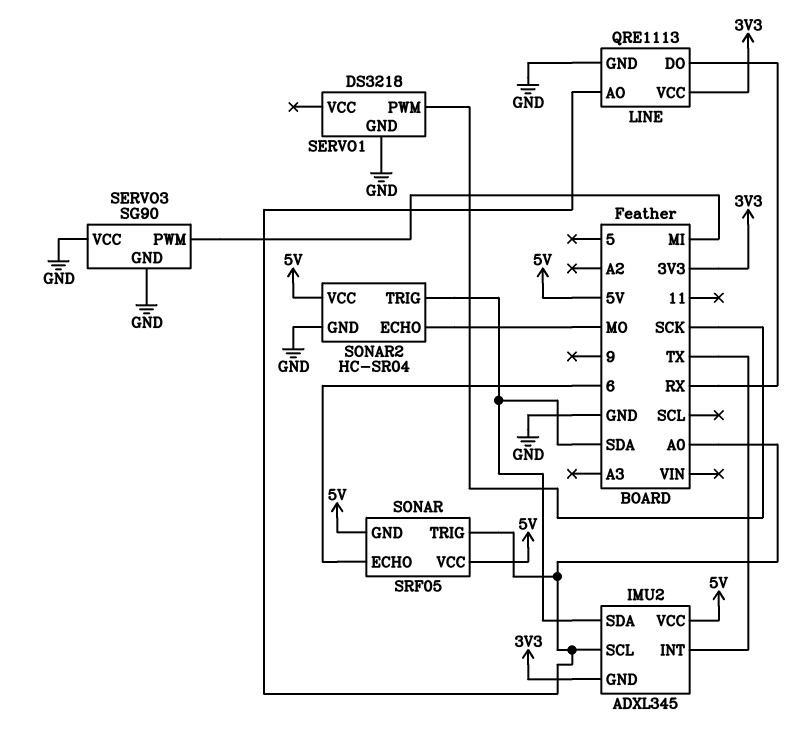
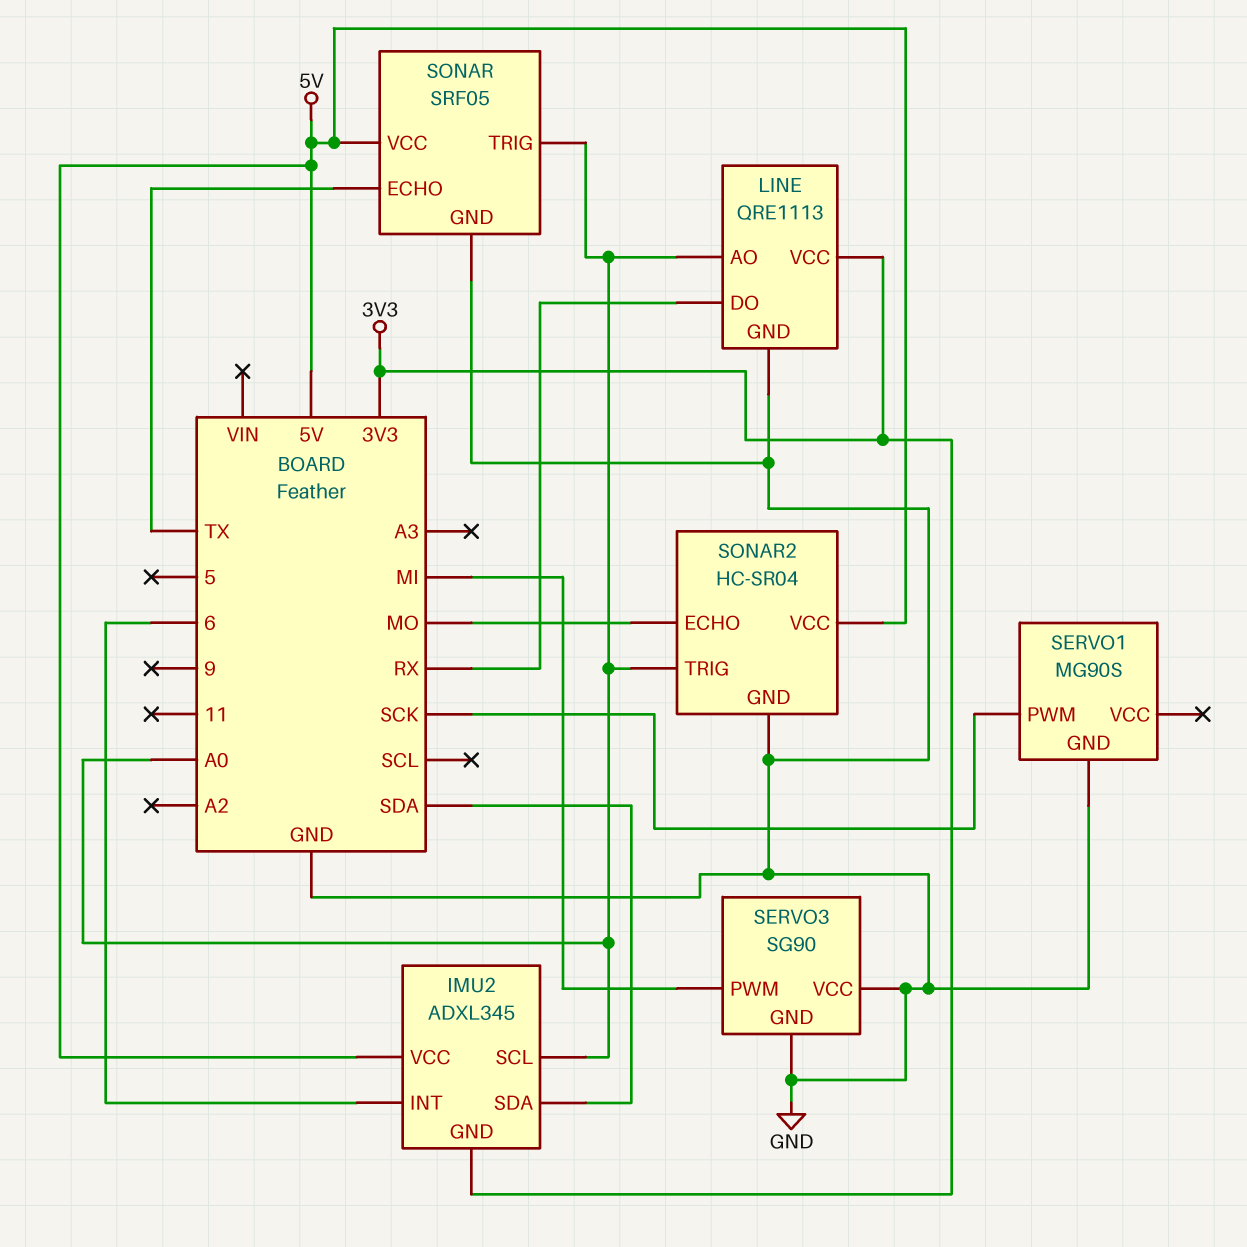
IMU2 pin INT: TX -> 6
SERVO1: DS3218 -> MG90S
SONAR pin ECHO: 6 -> TX
SONAR pin GND: 5V -> GND
SONAR2 pin TRIG: SDA -> A0

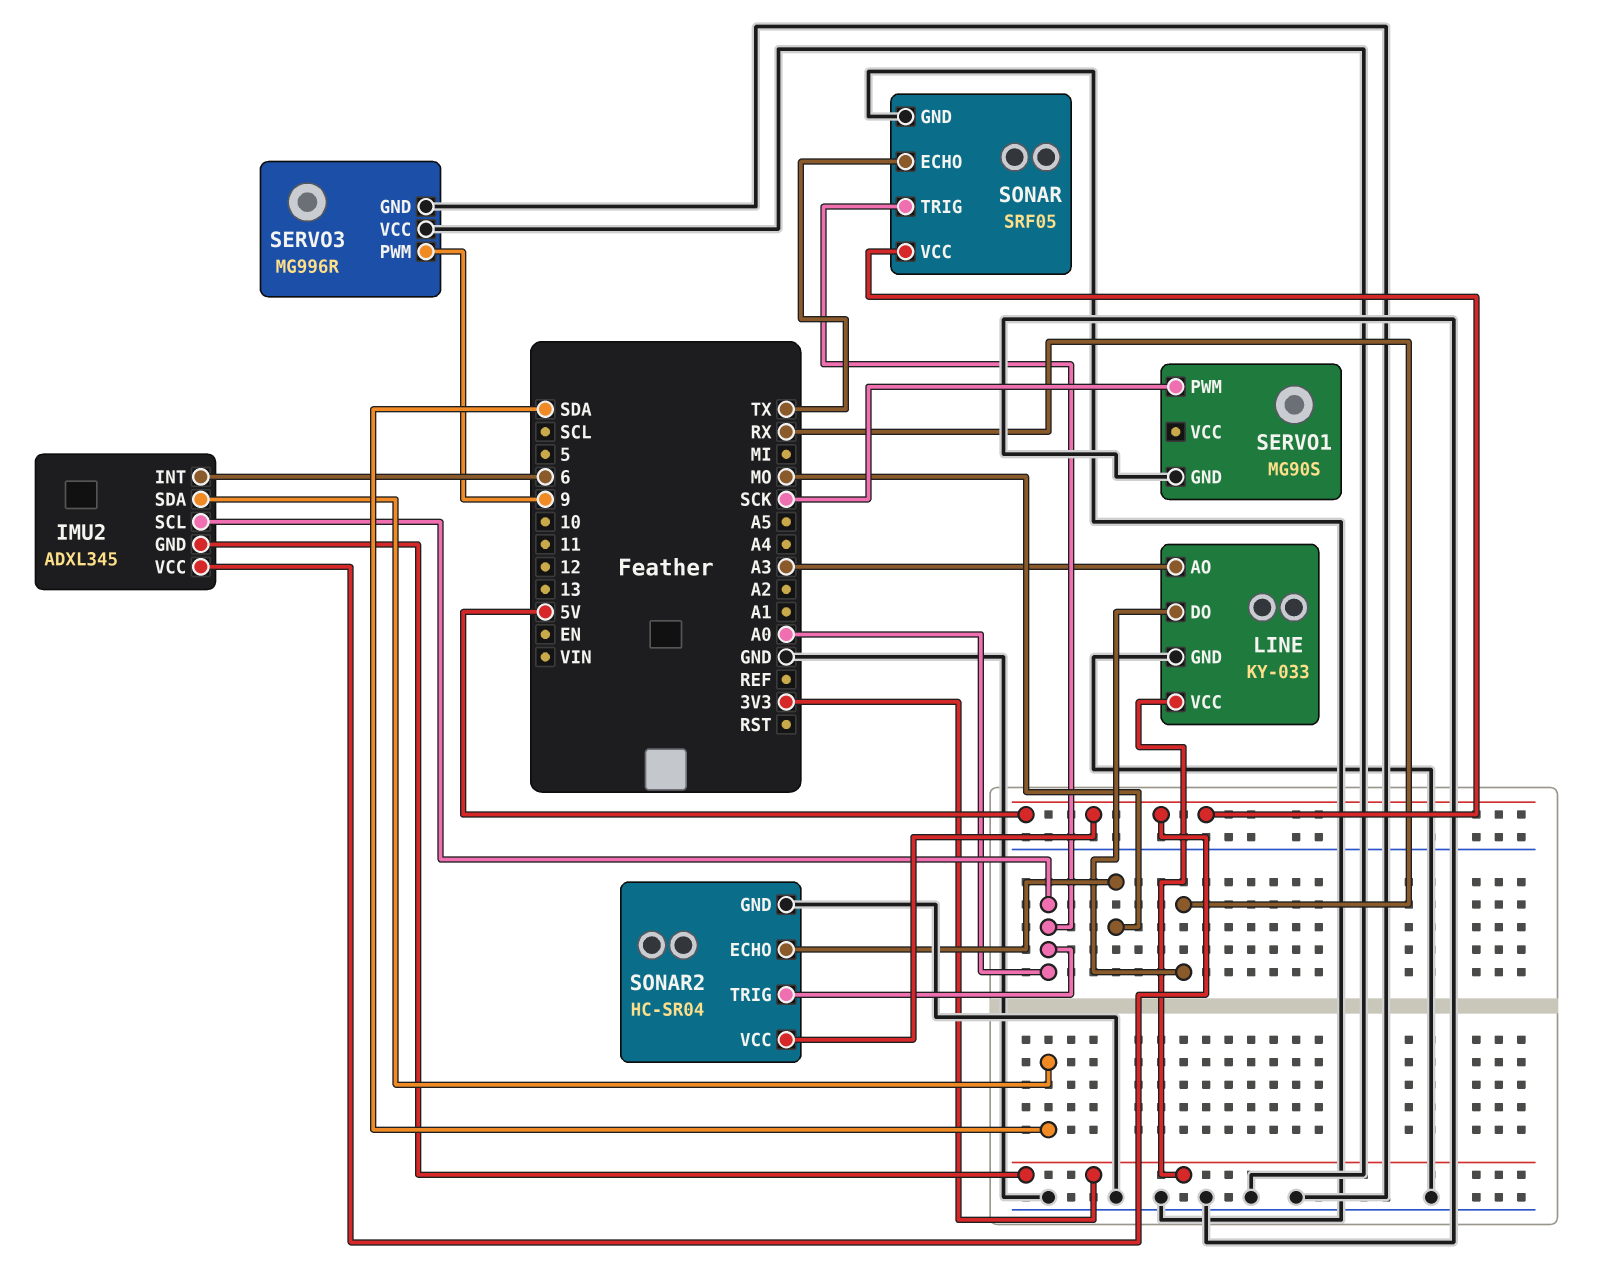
LINE: QRE1113 -> KY-033
LINE pin AO: A0 -> A3
SERVO3: SG90 -> MG996R
SERVO3 pin PWM: MI -> 9

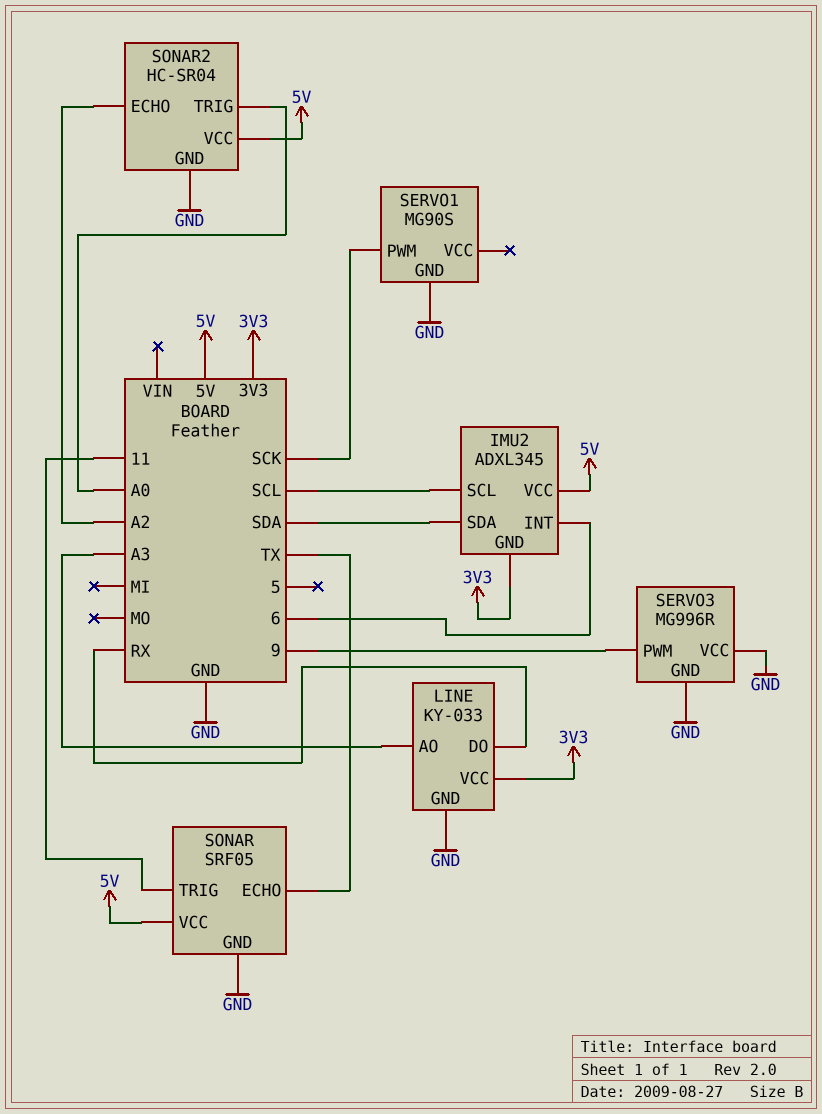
IMU2 pin SCL: A0 -> SCL
SONAR pin TRIG: A0 -> 11
SONAR2 pin ECHO: MO -> A2

